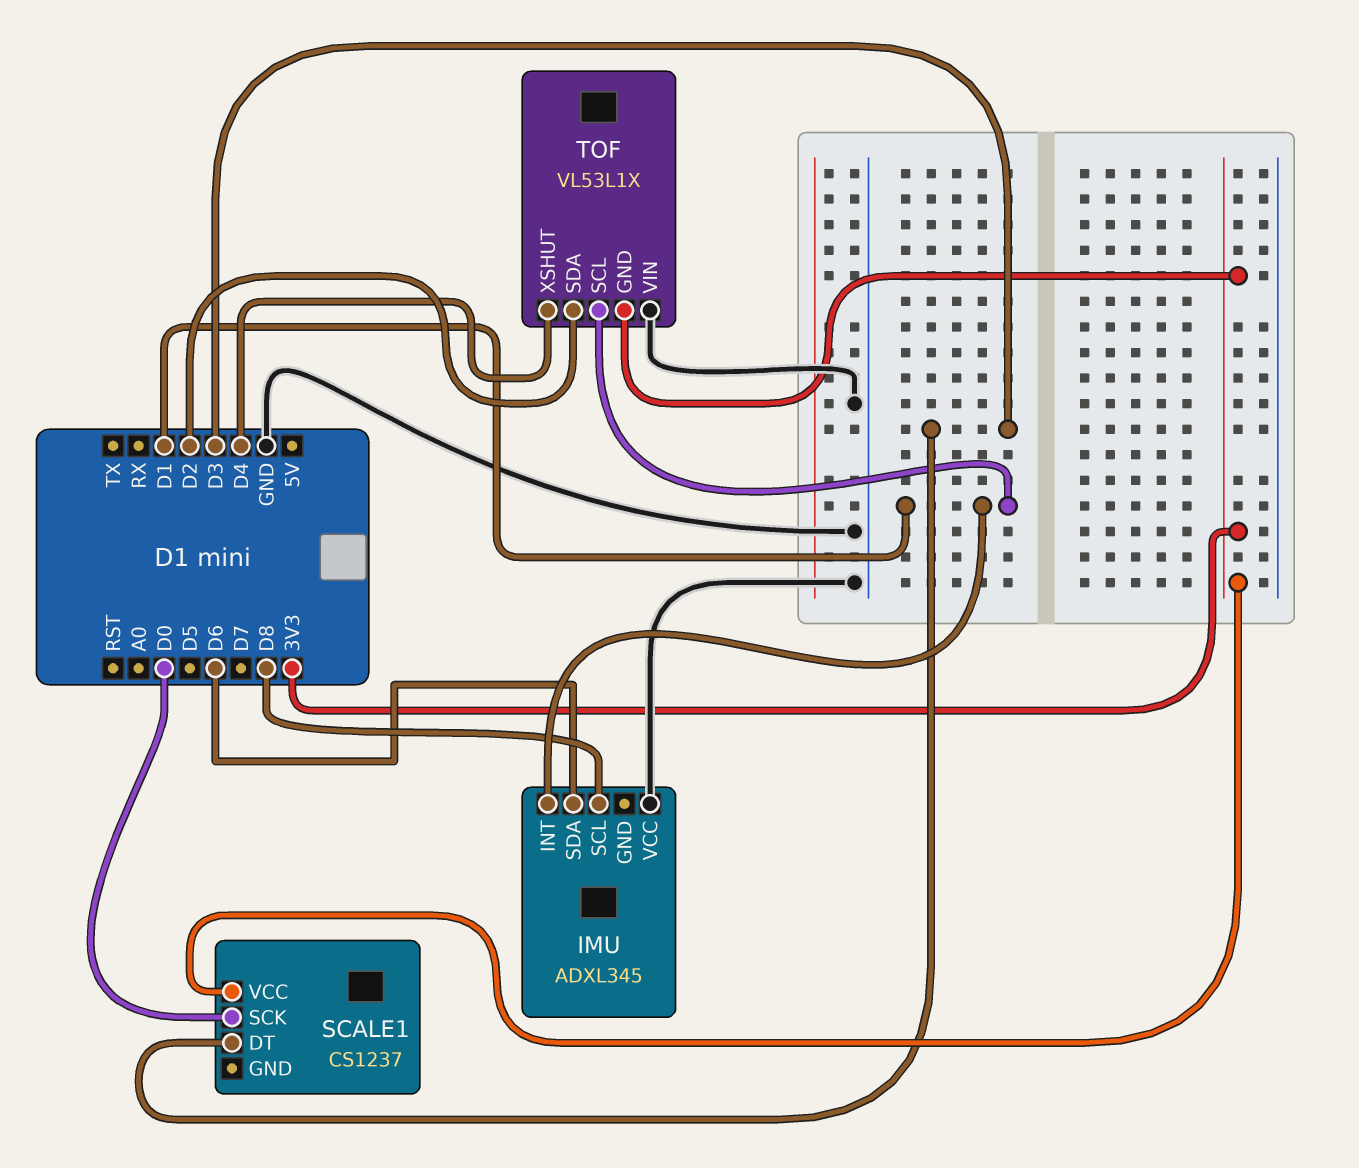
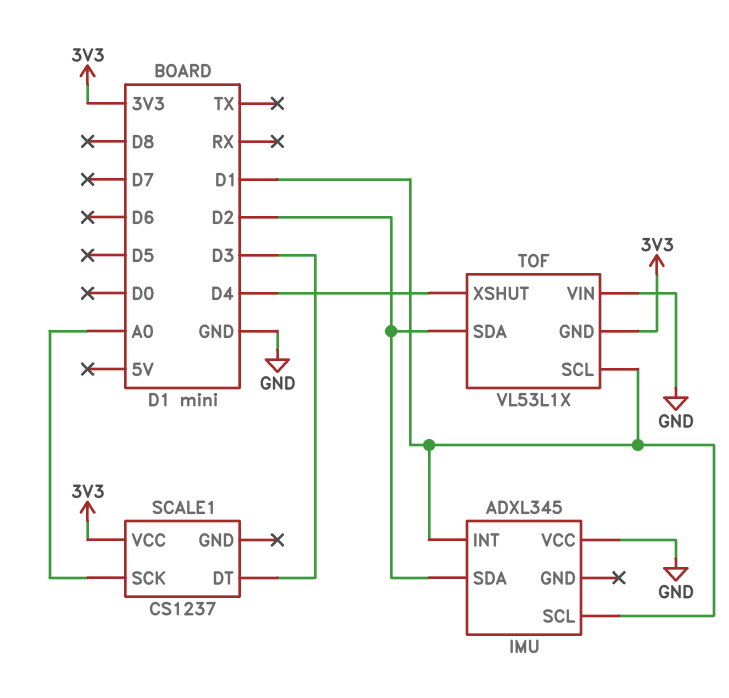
IMU pin SCL: D8 -> D1
IMU pin SDA: D6 -> D2
SCALE1 pin SCK: D0 -> A0

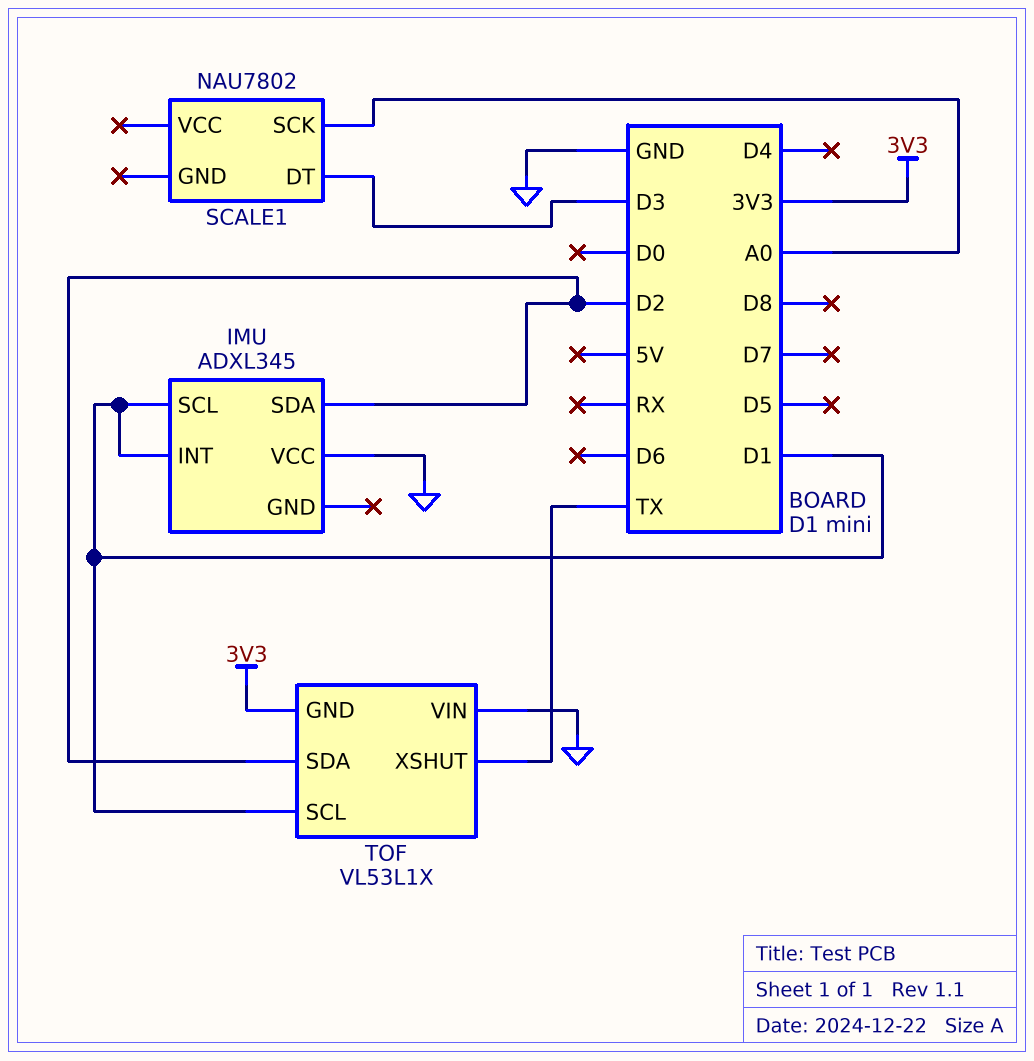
SCALE1: CS1237 -> NAU7802
SCALE1 pin VCC: 3V3 -> none
TOF pin XSHUT: D4 -> TX

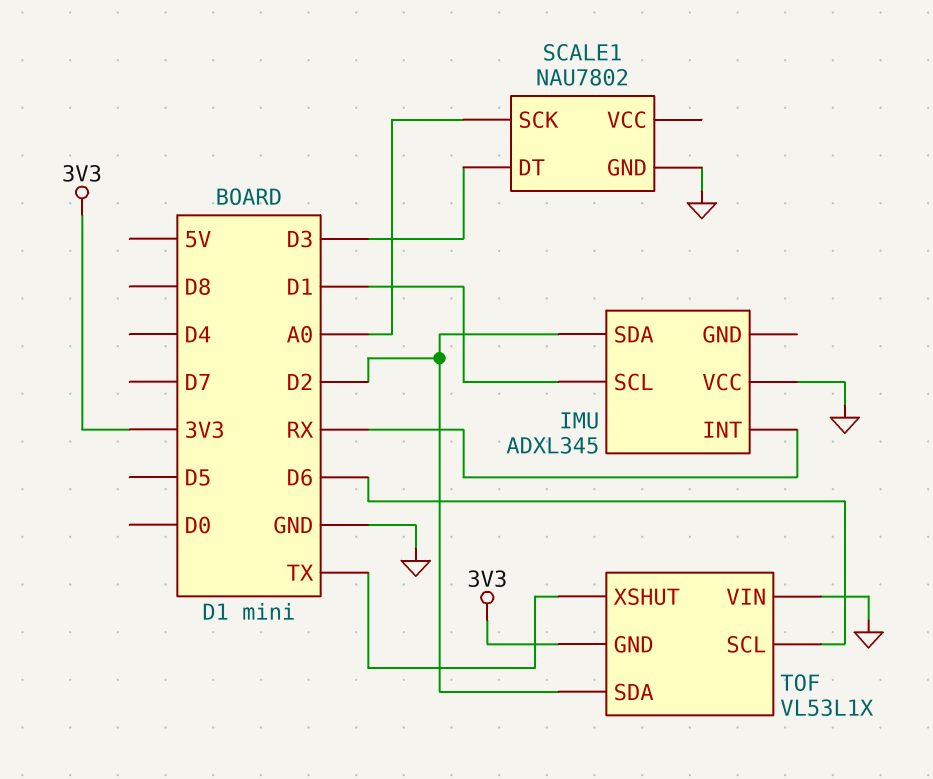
IMU pin INT: D1 -> RX
SCALE1 pin GND: none -> GND
TOF pin SCL: D1 -> D6

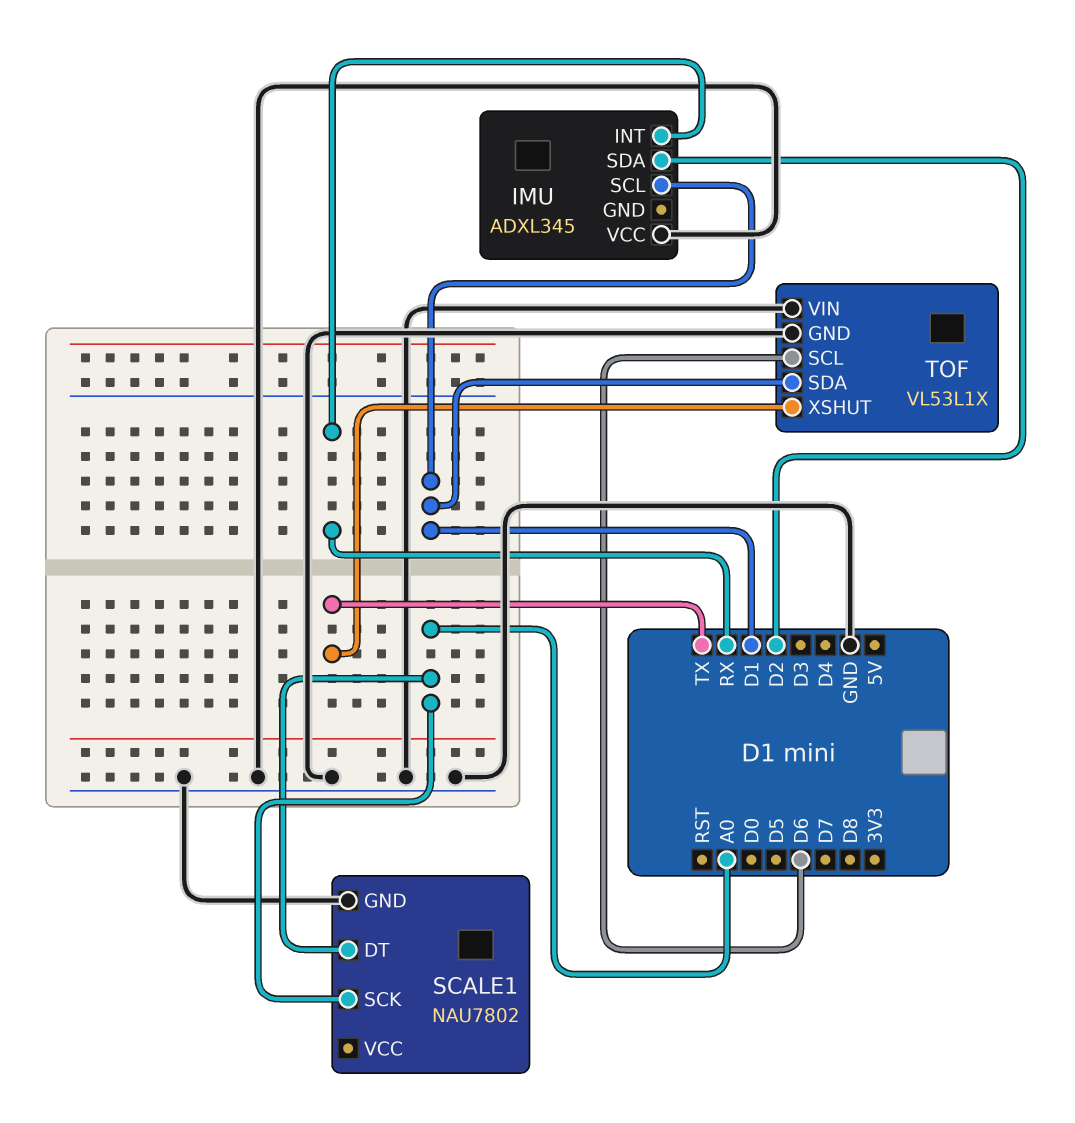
SCALE1 pin DT: D3 -> A0
TOF pin GND: 3V3 -> GND
TOF pin SDA: D2 -> D1

